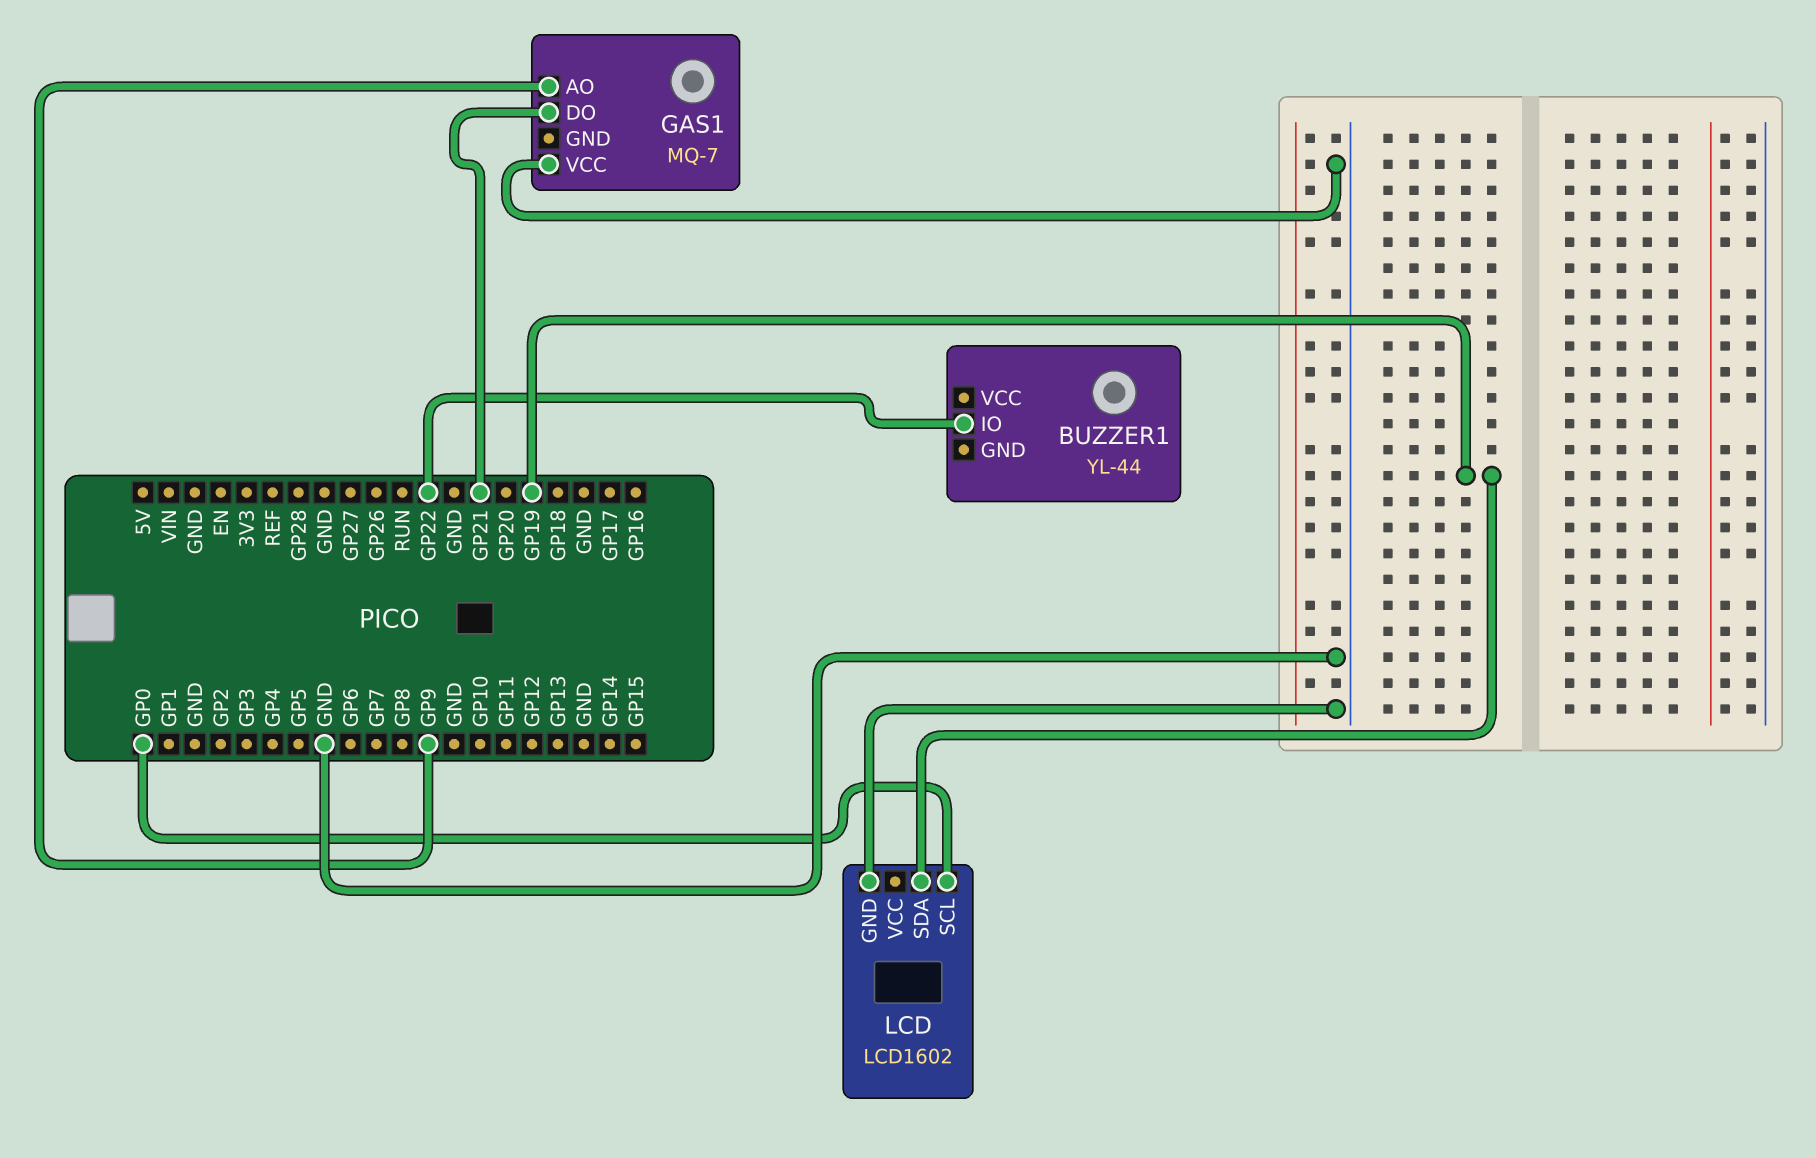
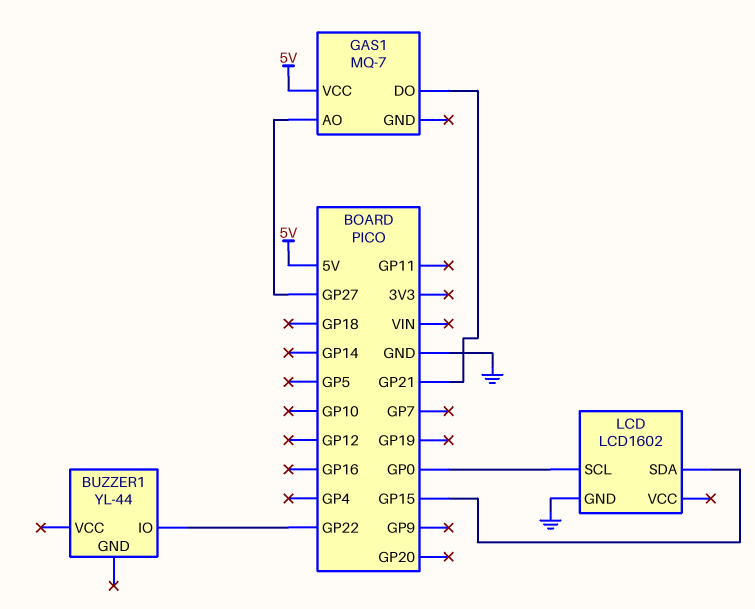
GAS1 pin AO: GP9 -> GP27
GAS1 pin VCC: GND -> 5V
LCD pin SDA: GP19 -> GP15

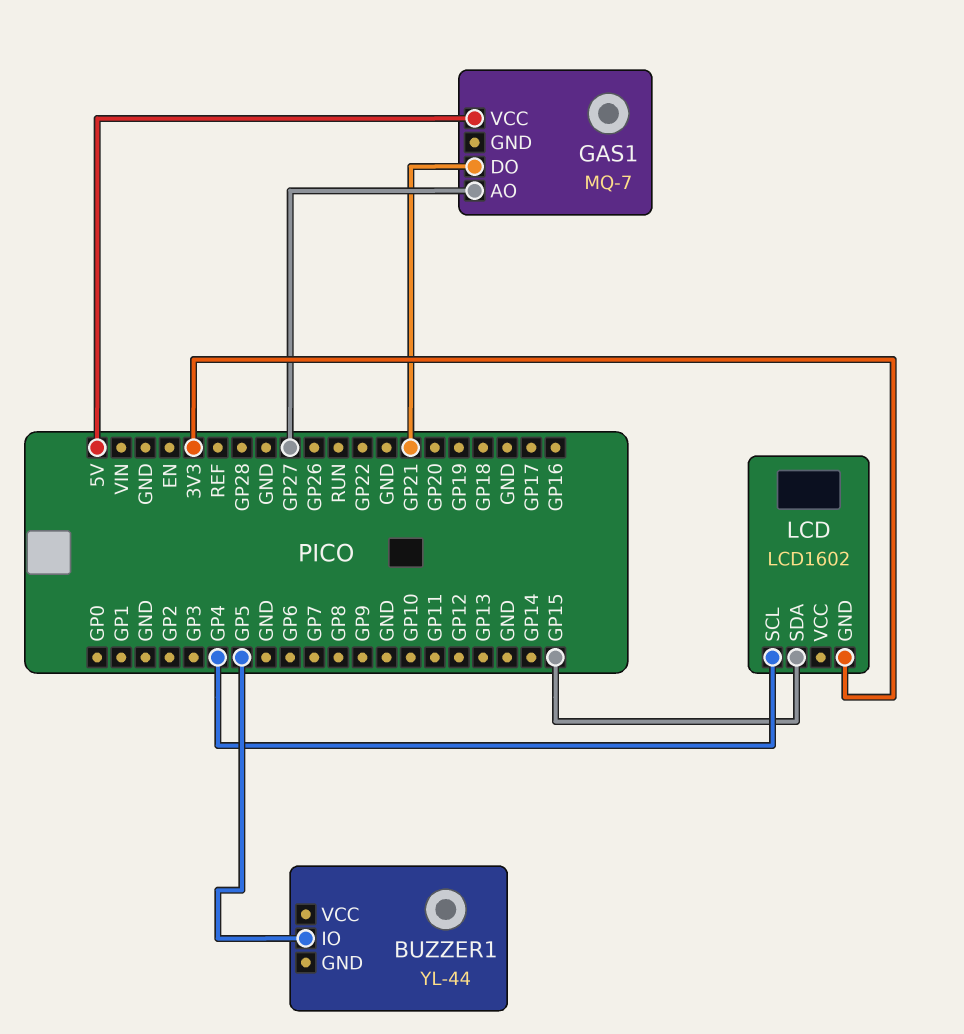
BUZZER1 pin IO: GP22 -> GP5
LCD pin GND: GND -> 3V3
LCD pin SCL: GP0 -> GP4

